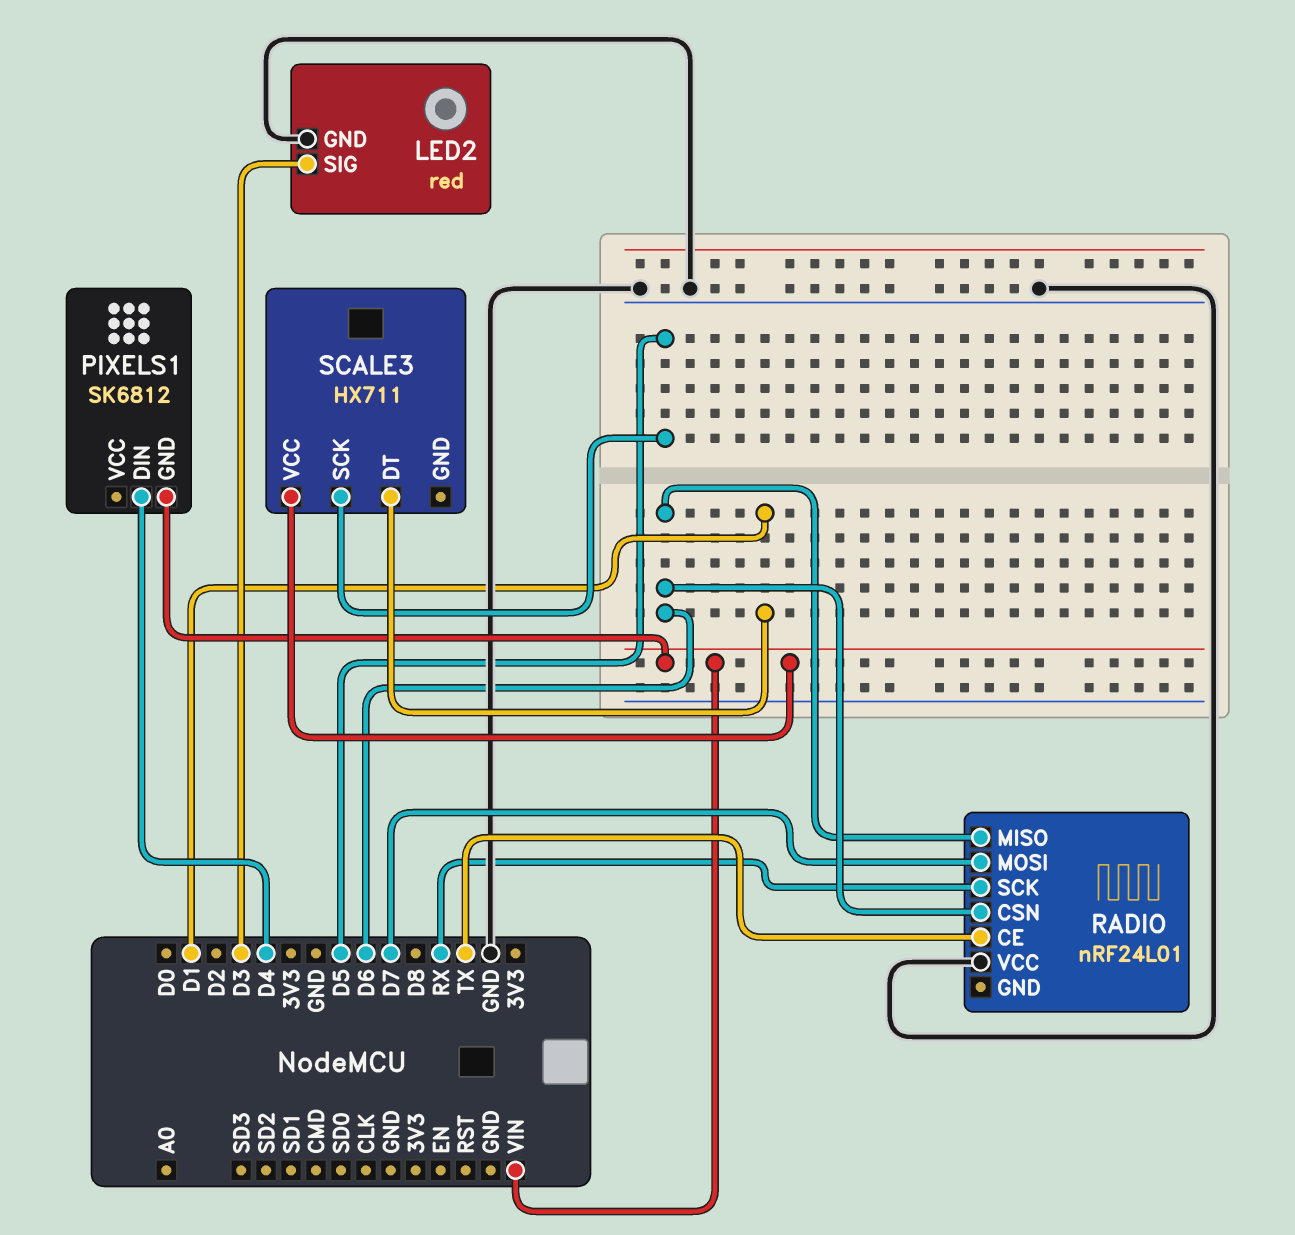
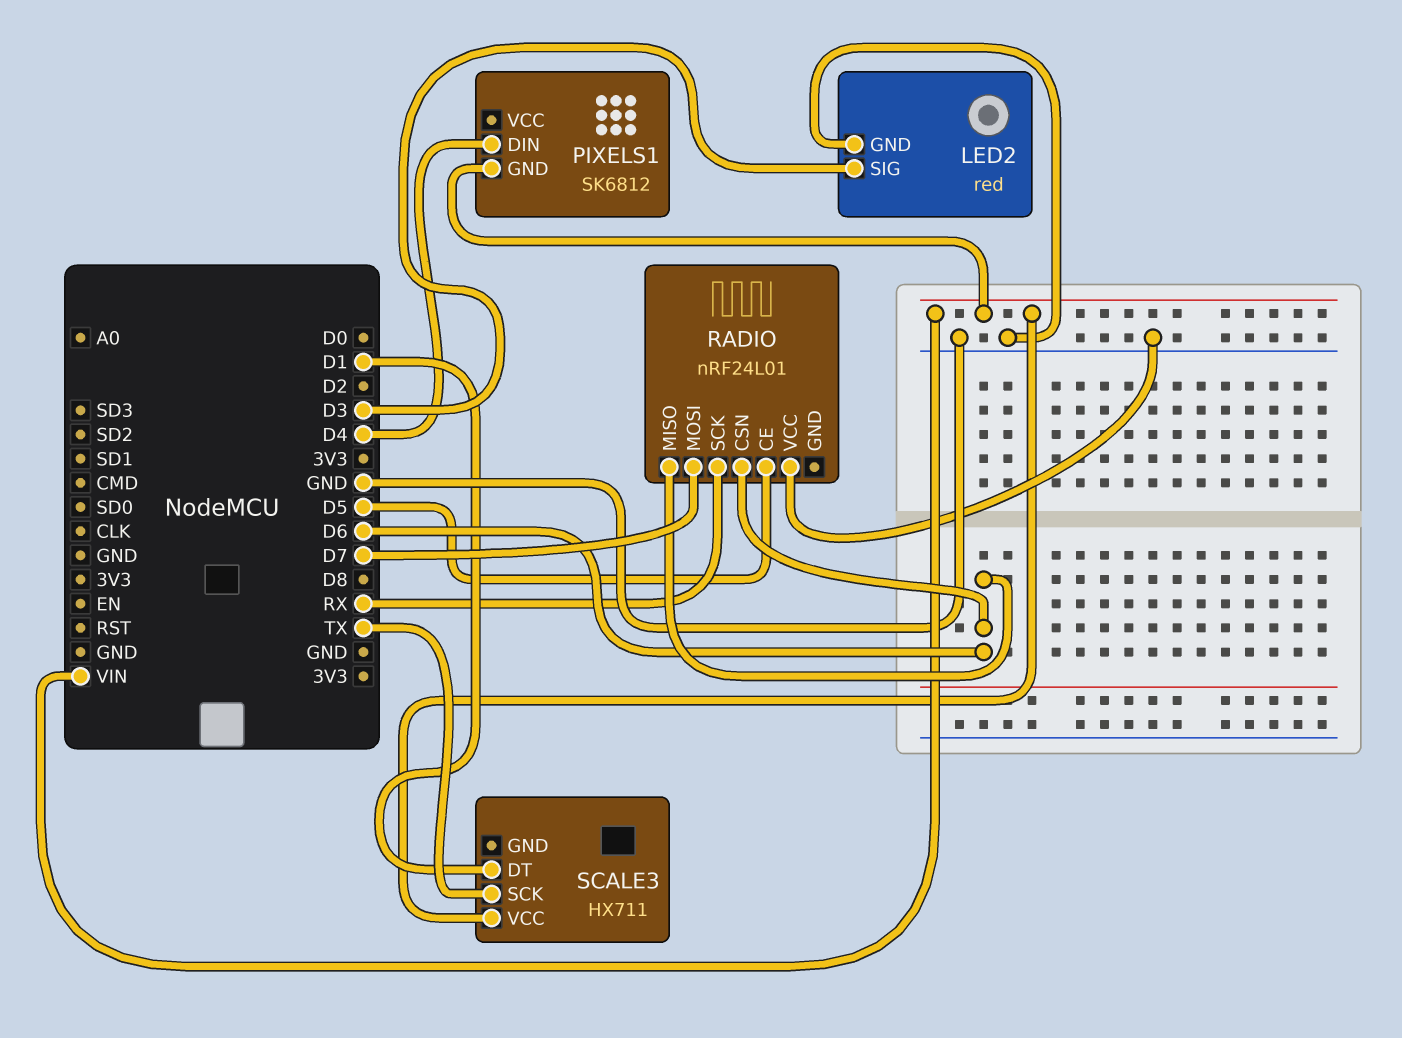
RADIO pin CE: TX -> D5
SCALE3 pin SCK: D5 -> TX

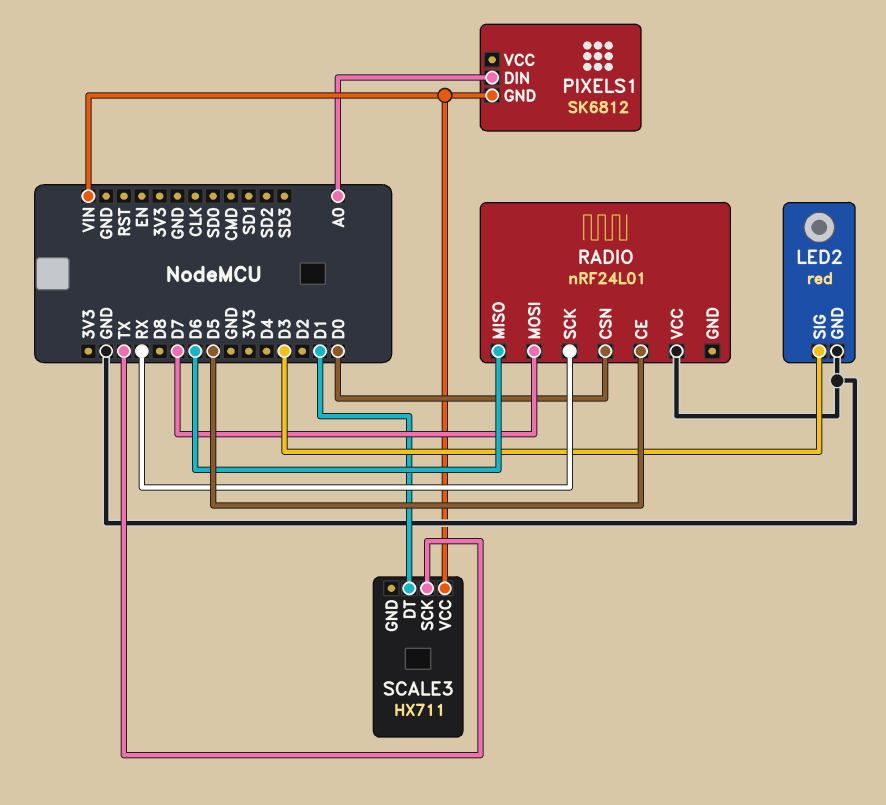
PIXELS1 pin DIN: D4 -> A0
RADIO pin CSN: D6 -> D0

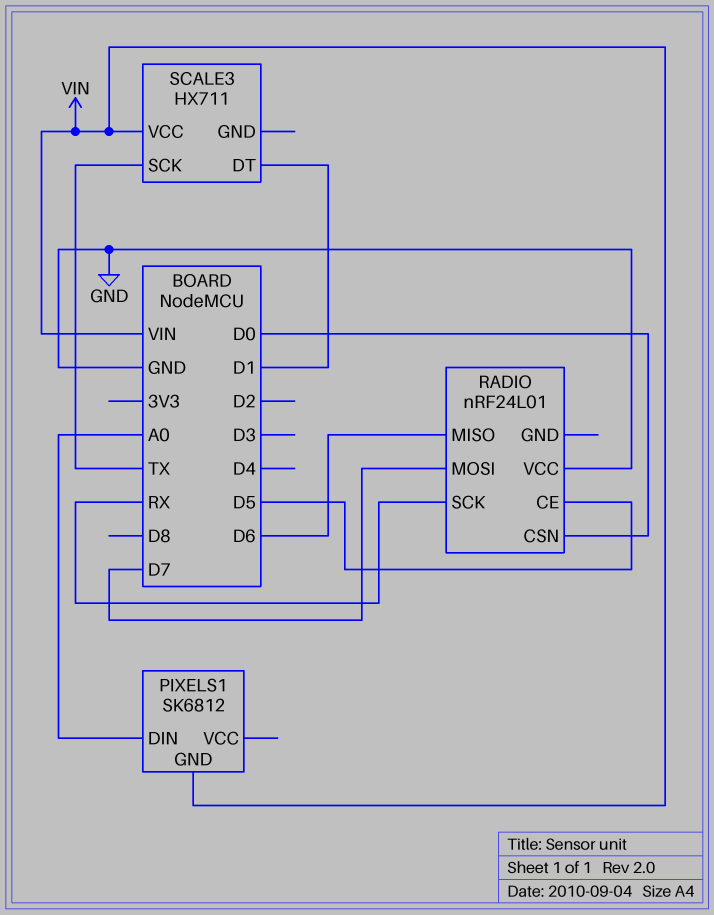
LED2: red -> none
LED2 pin GND: GND -> none
LED2 pin SIG: D3 -> none

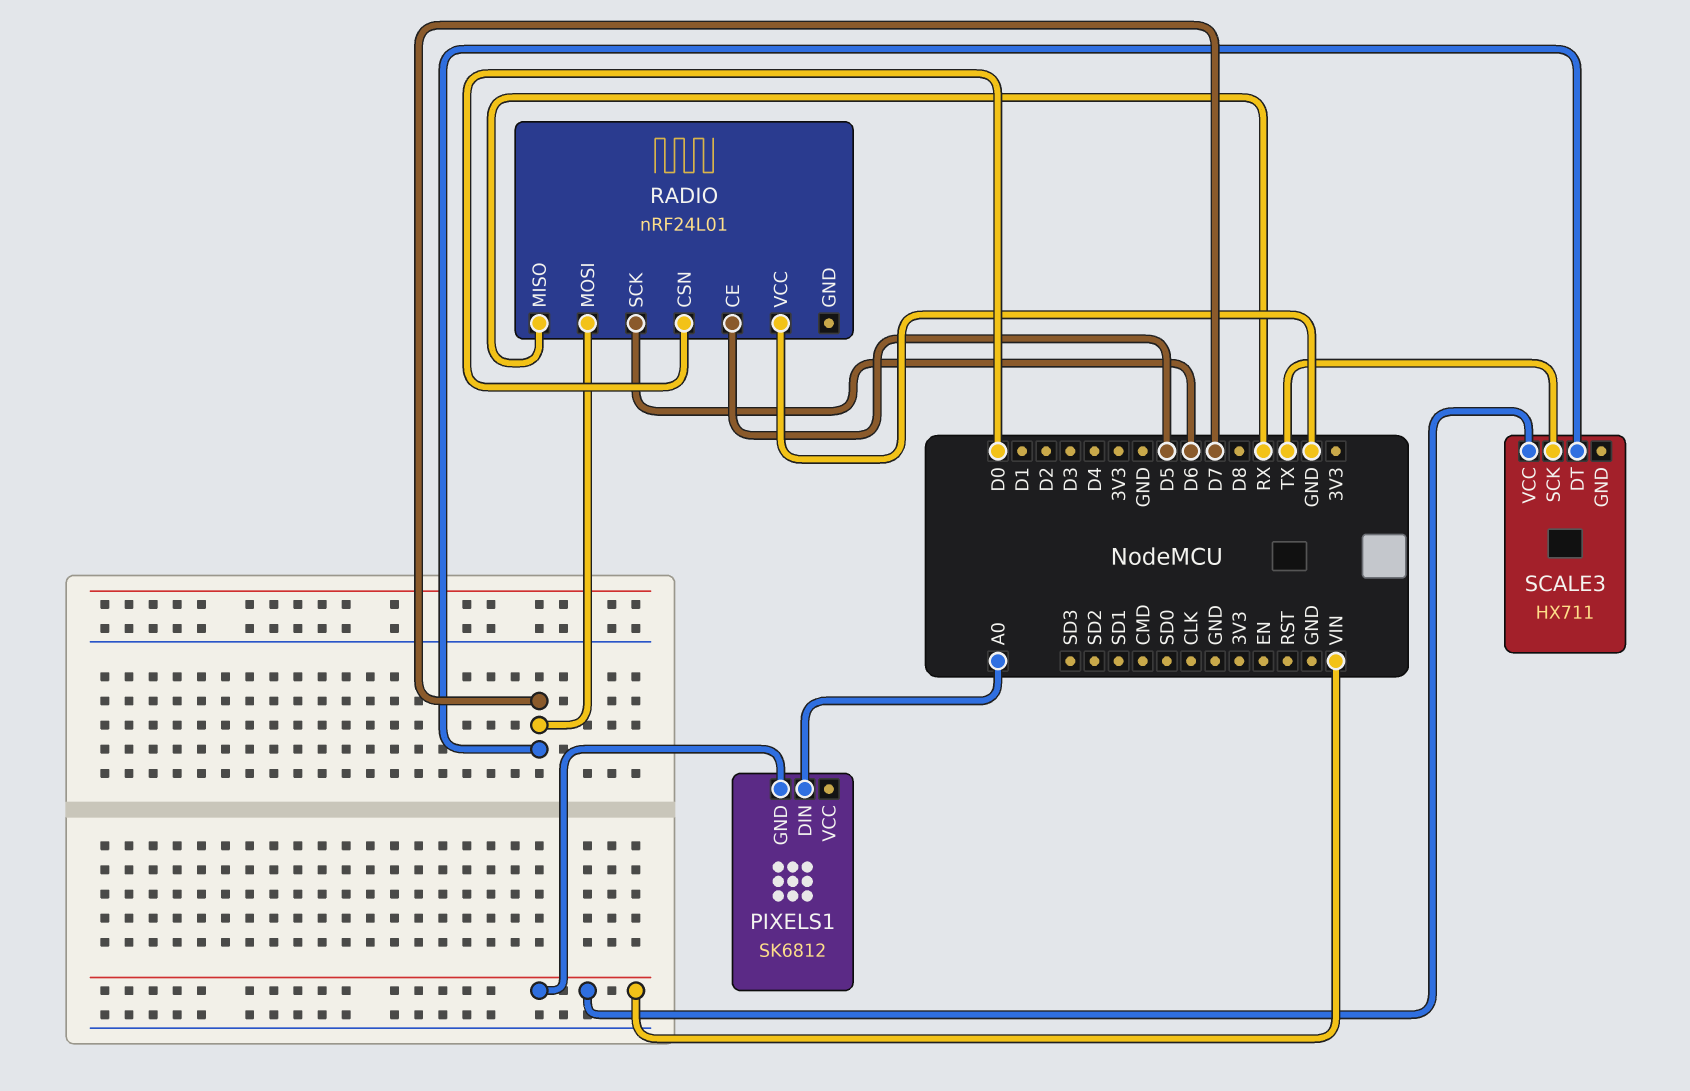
RADIO pin MISO: D6 -> RX
RADIO pin SCK: RX -> D6
SCALE3 pin DT: D1 -> D7

